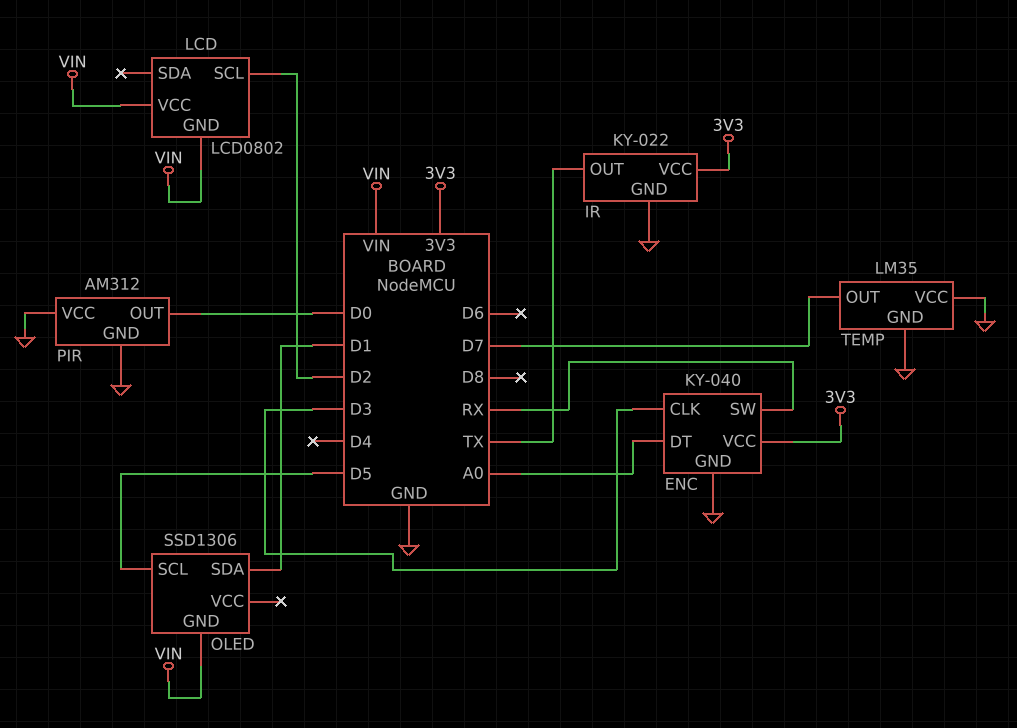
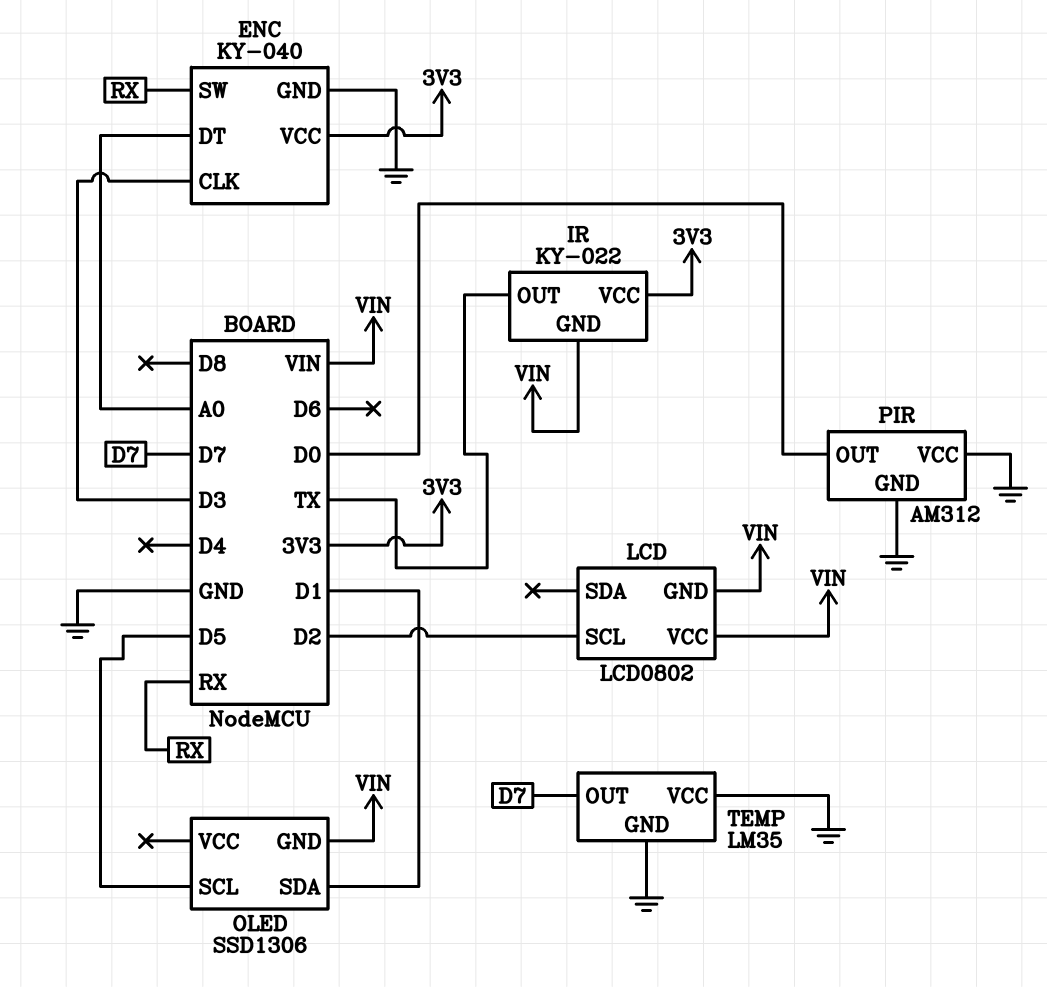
IR pin GND: GND -> VIN

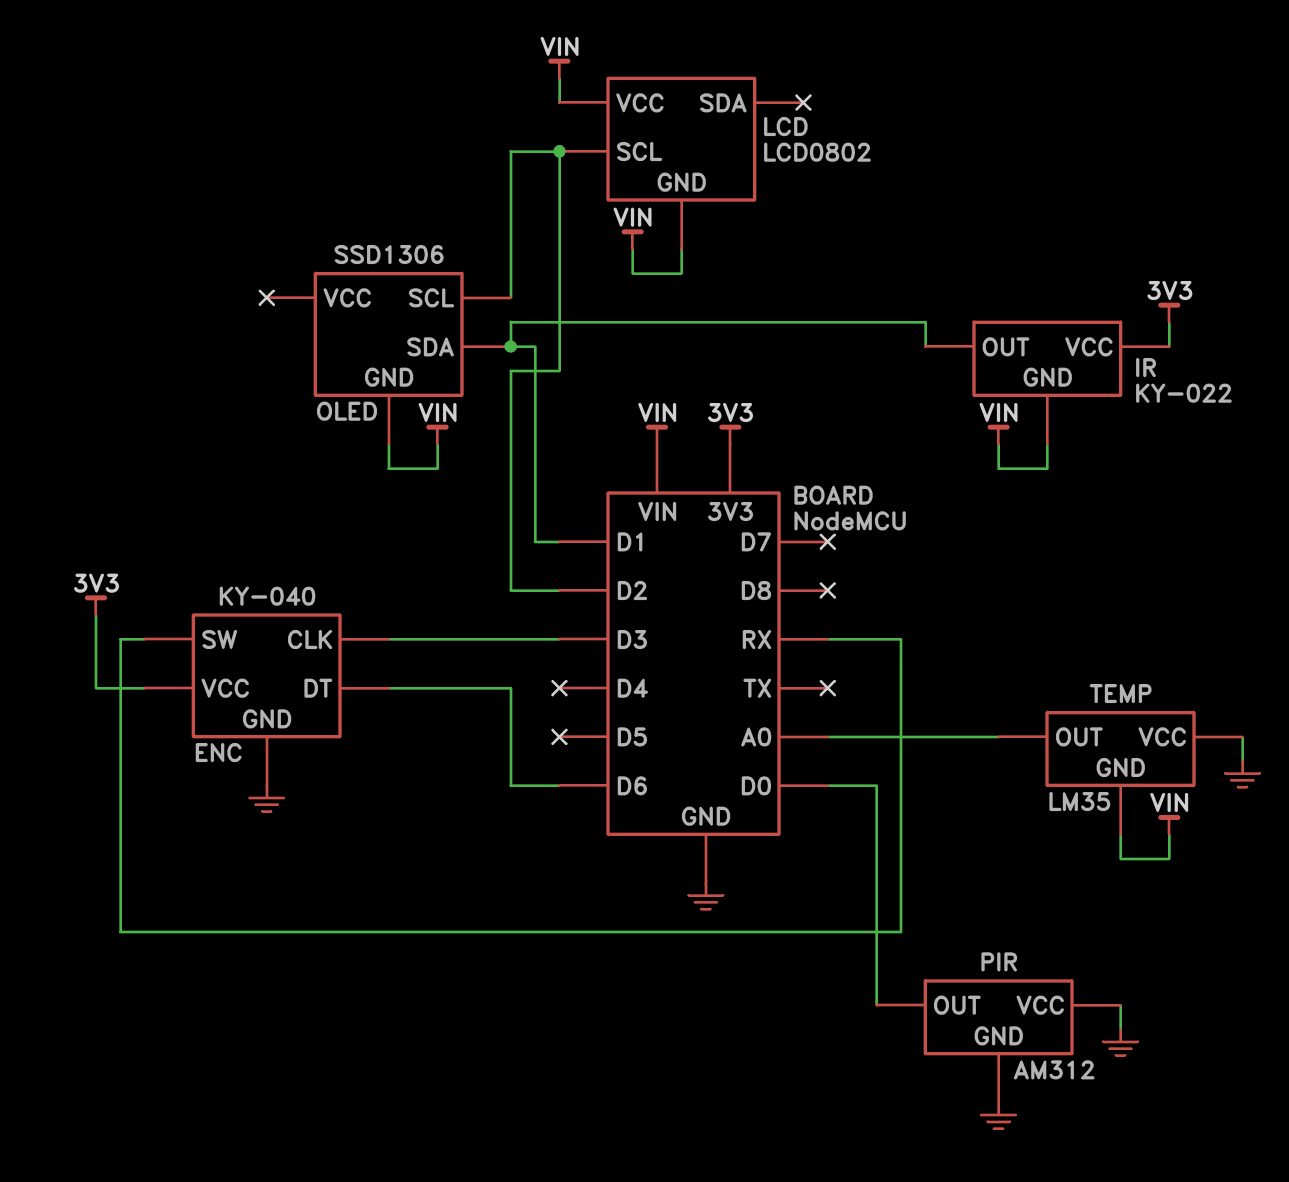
ENC pin DT: A0 -> D6
IR pin OUT: TX -> D1
OLED pin SCL: D5 -> D2
TEMP pin GND: GND -> VIN
TEMP pin OUT: D7 -> A0

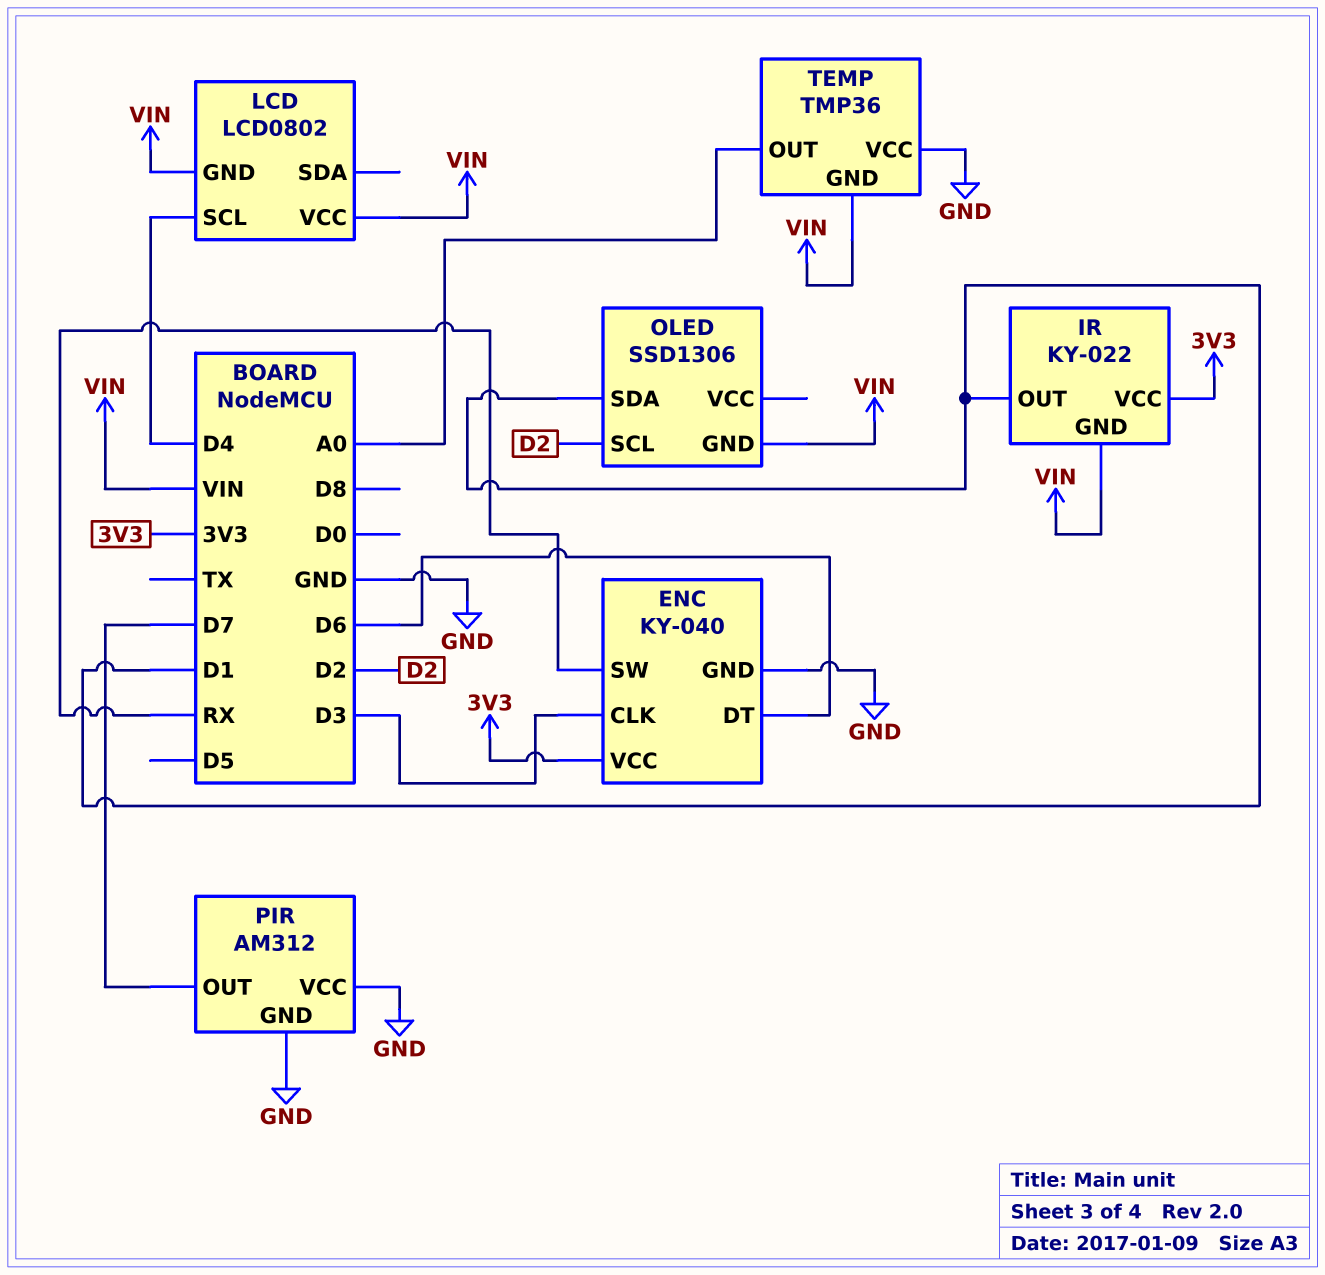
LCD pin SCL: D2 -> D4
PIR pin OUT: D0 -> D7
TEMP: LM35 -> TMP36

